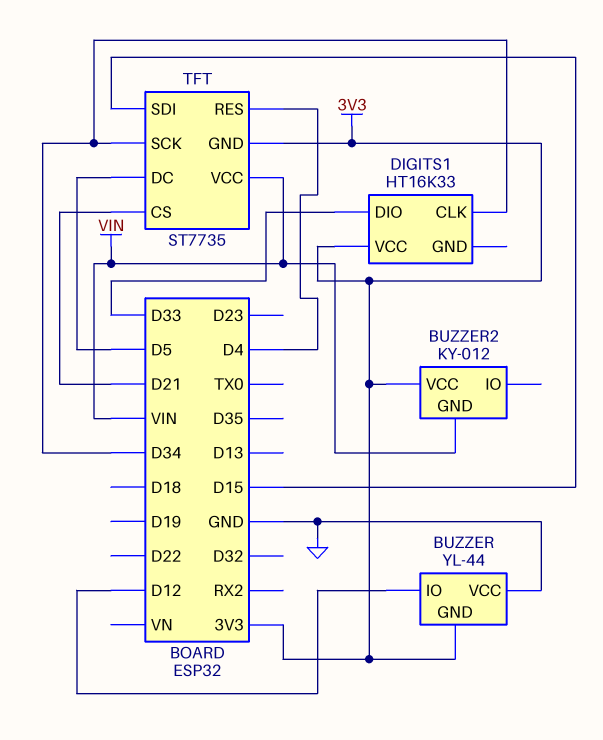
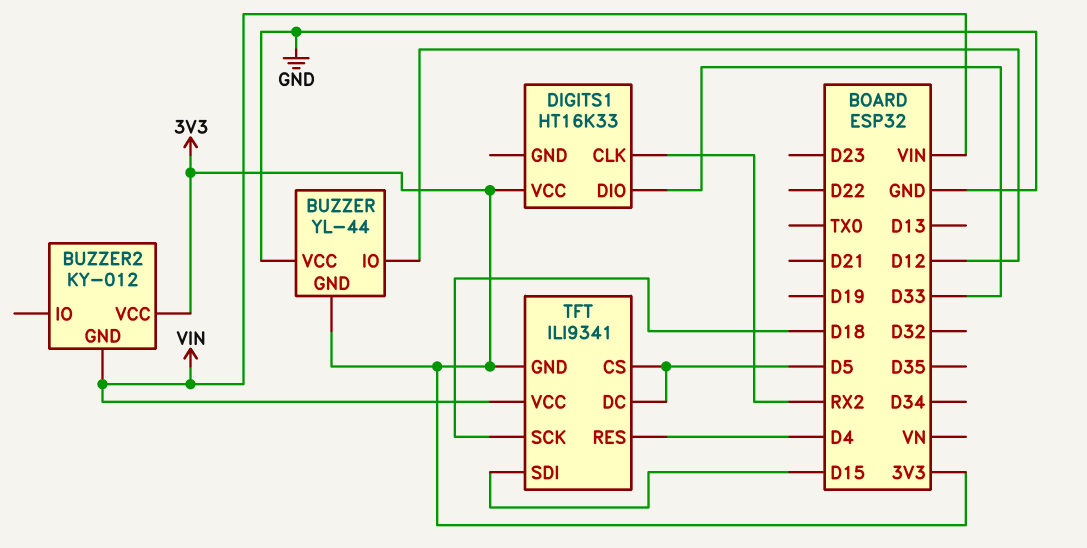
DIGITS1 pin CLK: D34 -> RX2
TFT: ST7735 -> ILI9341
TFT pin CS: D21 -> D5
TFT pin SCK: D34 -> D18

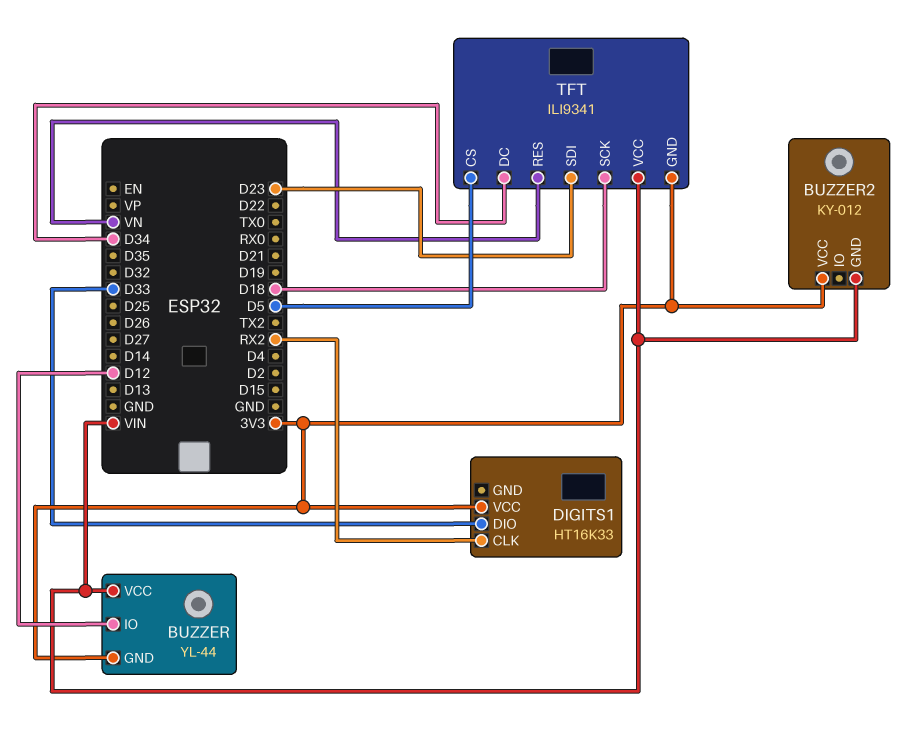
BUZZER pin VCC: GND -> VIN
TFT pin DC: D5 -> D34
TFT pin RES: D4 -> VN
TFT pin SDI: D15 -> D23

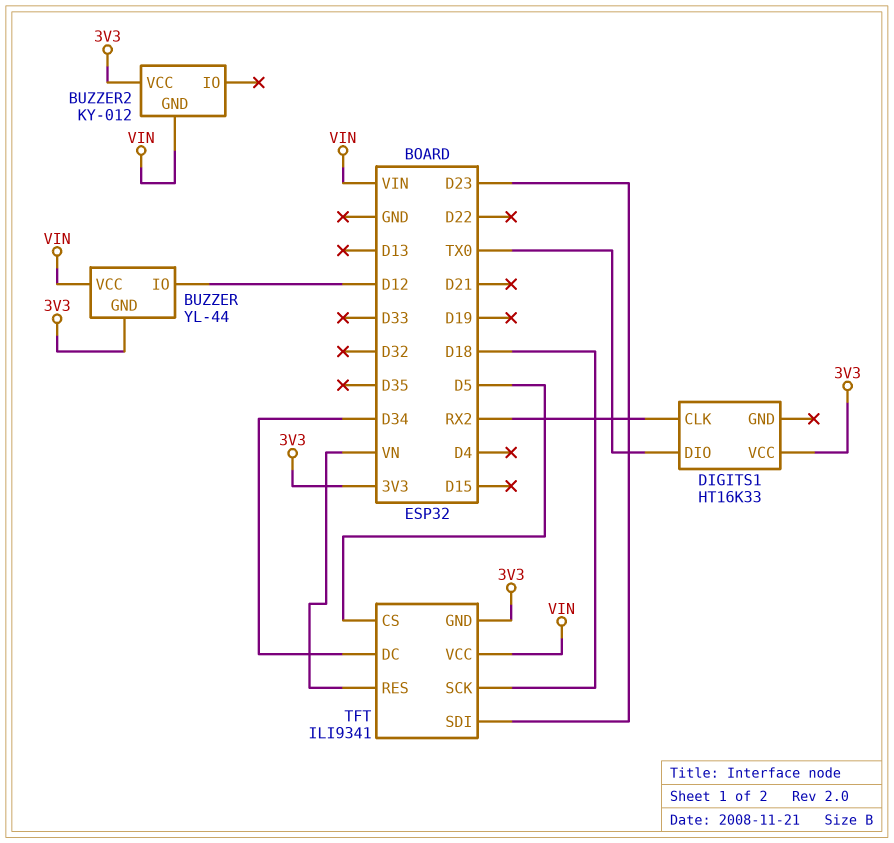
DIGITS1 pin DIO: D33 -> TX0

